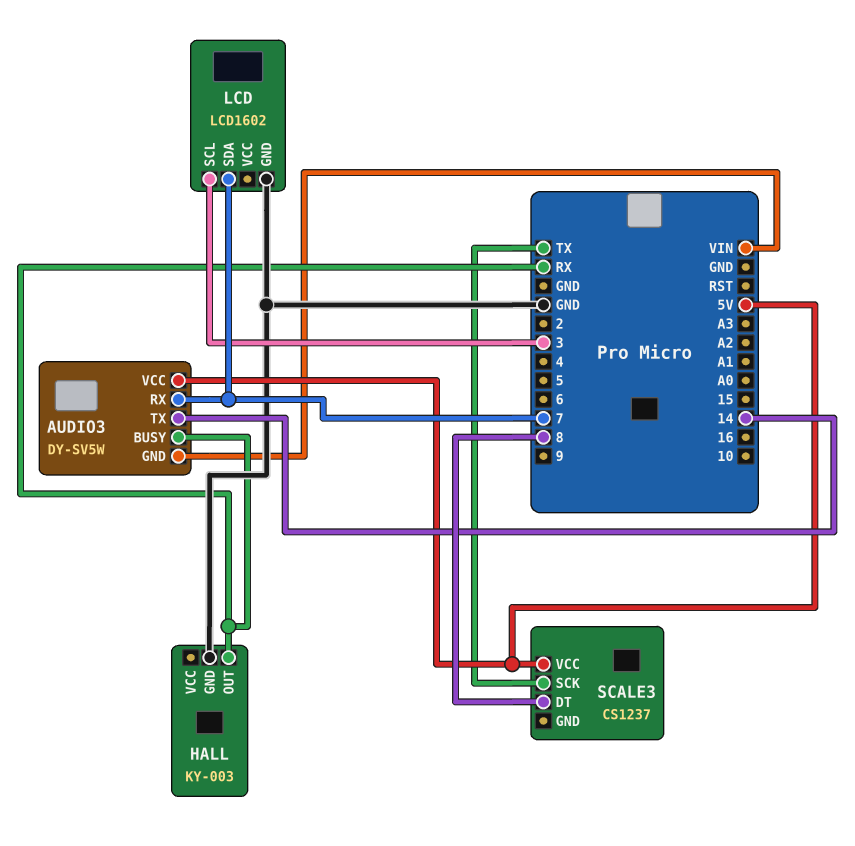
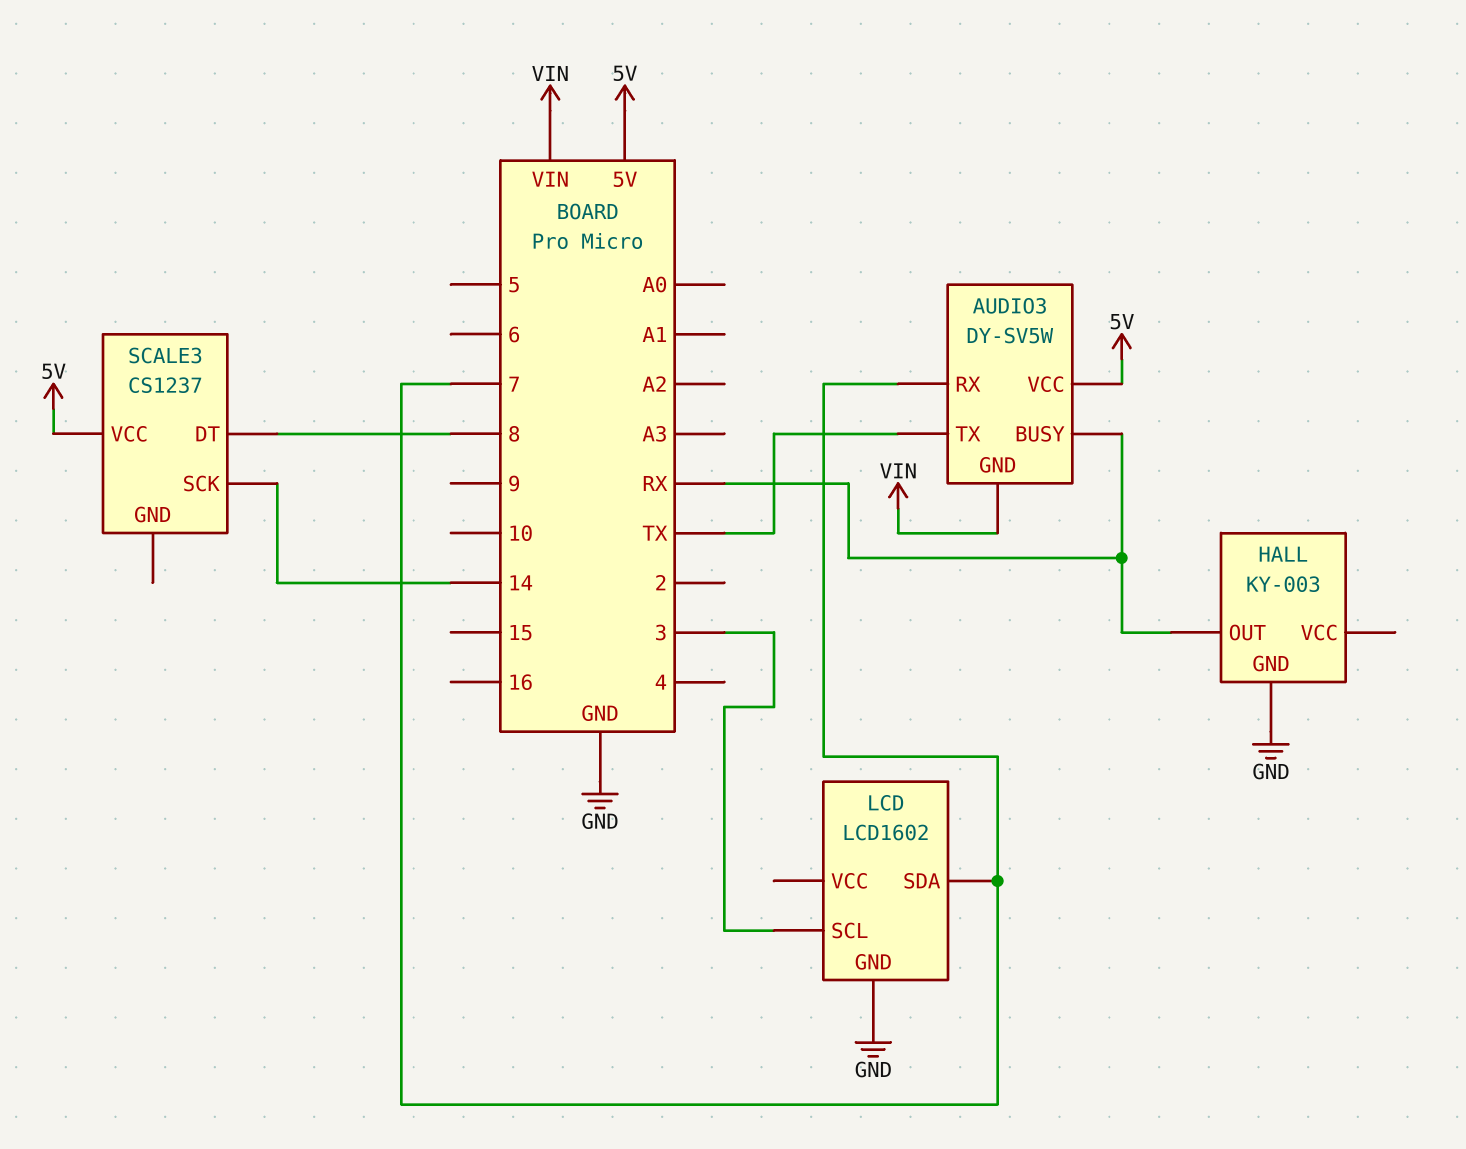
AUDIO3 pin TX: 14 -> TX
SCALE3 pin SCK: TX -> 14

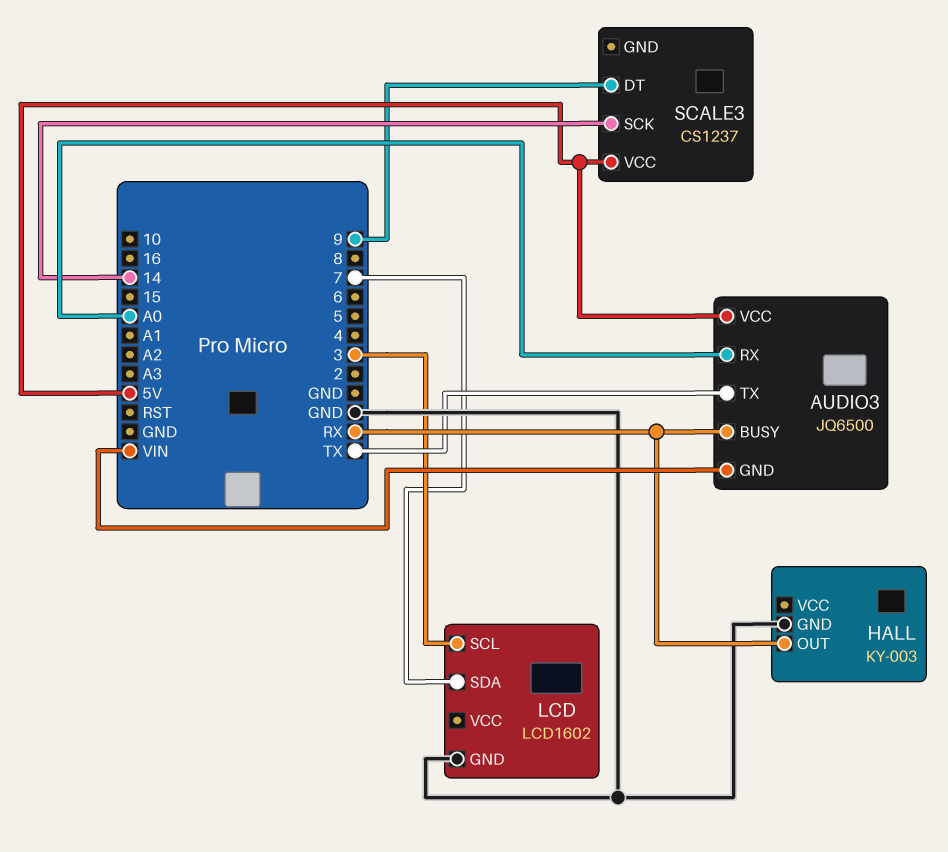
AUDIO3: DY-SV5W -> JQ6500
AUDIO3 pin RX: 7 -> A0
SCALE3 pin DT: 8 -> 9

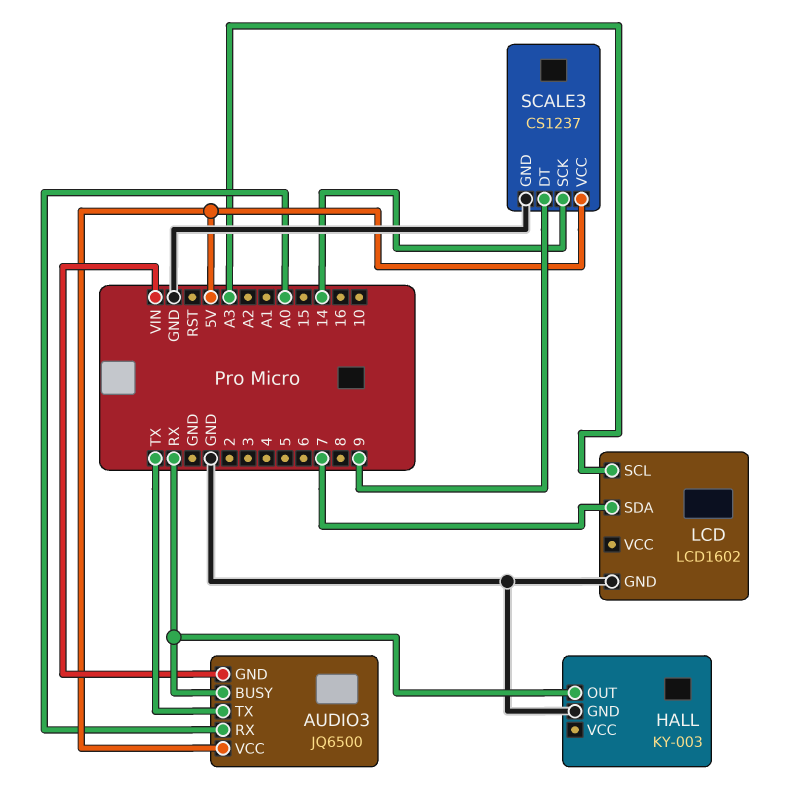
LCD pin SCL: 3 -> A3
SCALE3 pin GND: none -> GND

